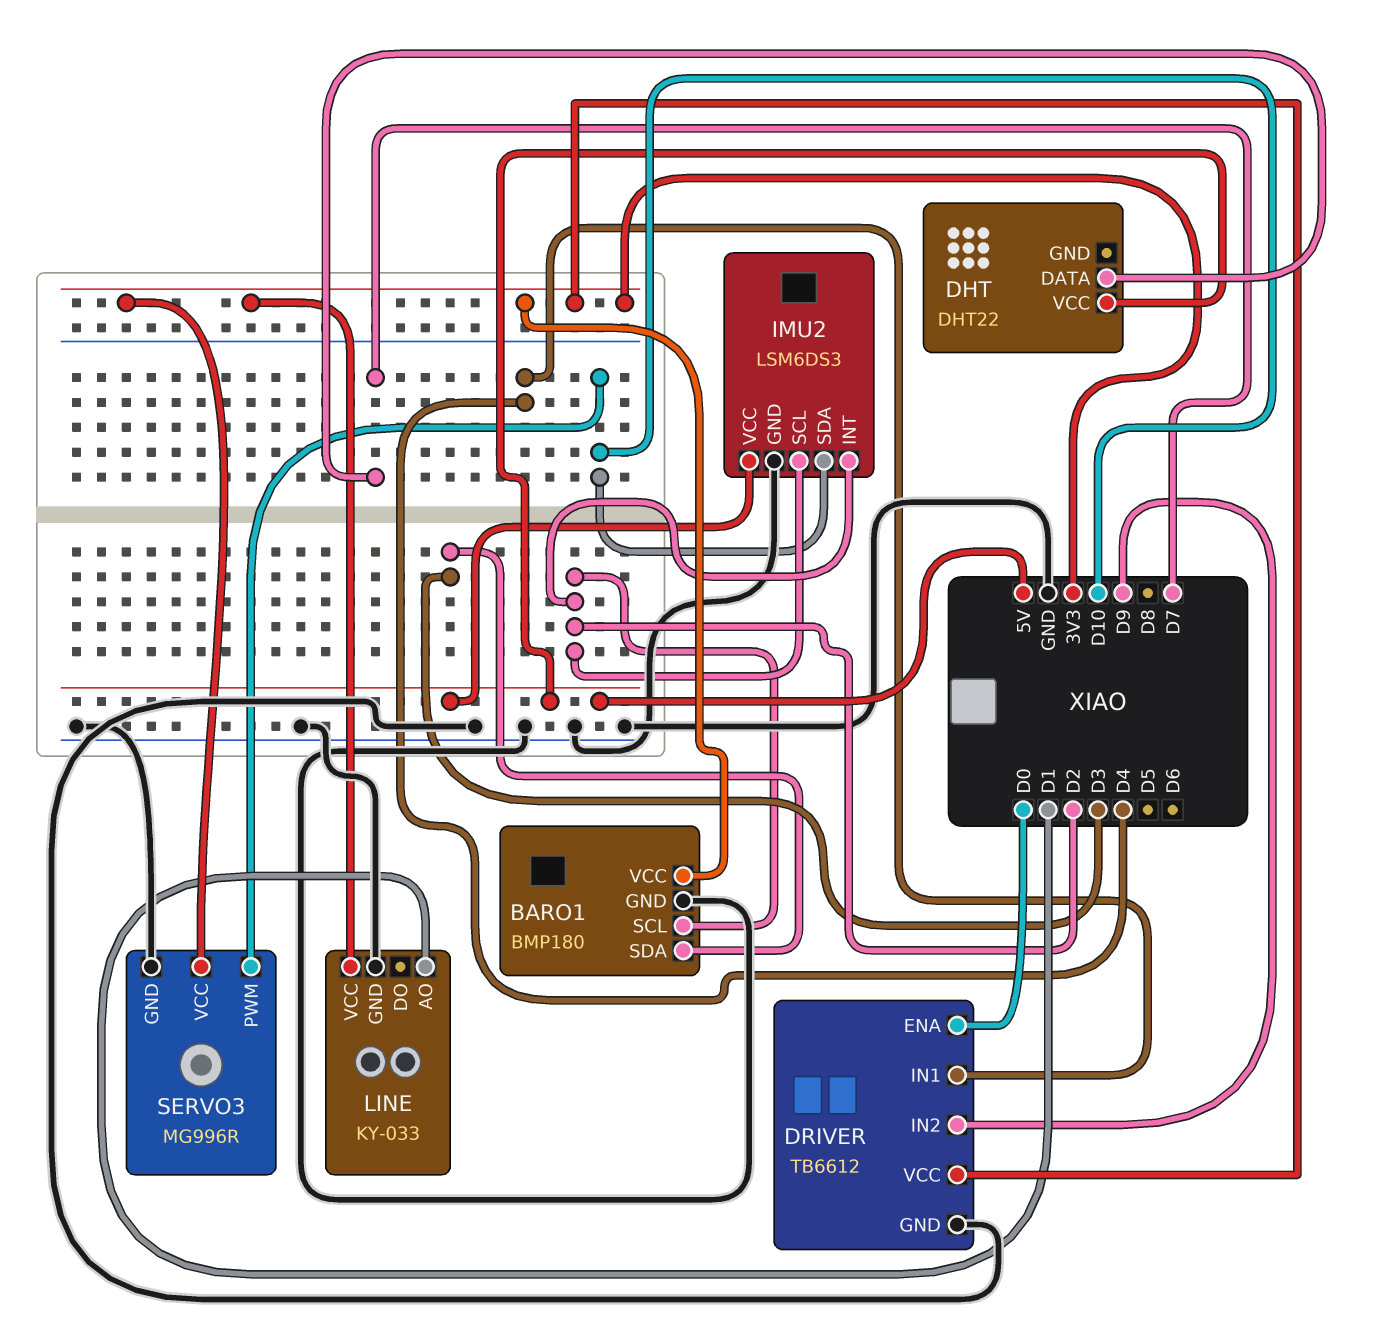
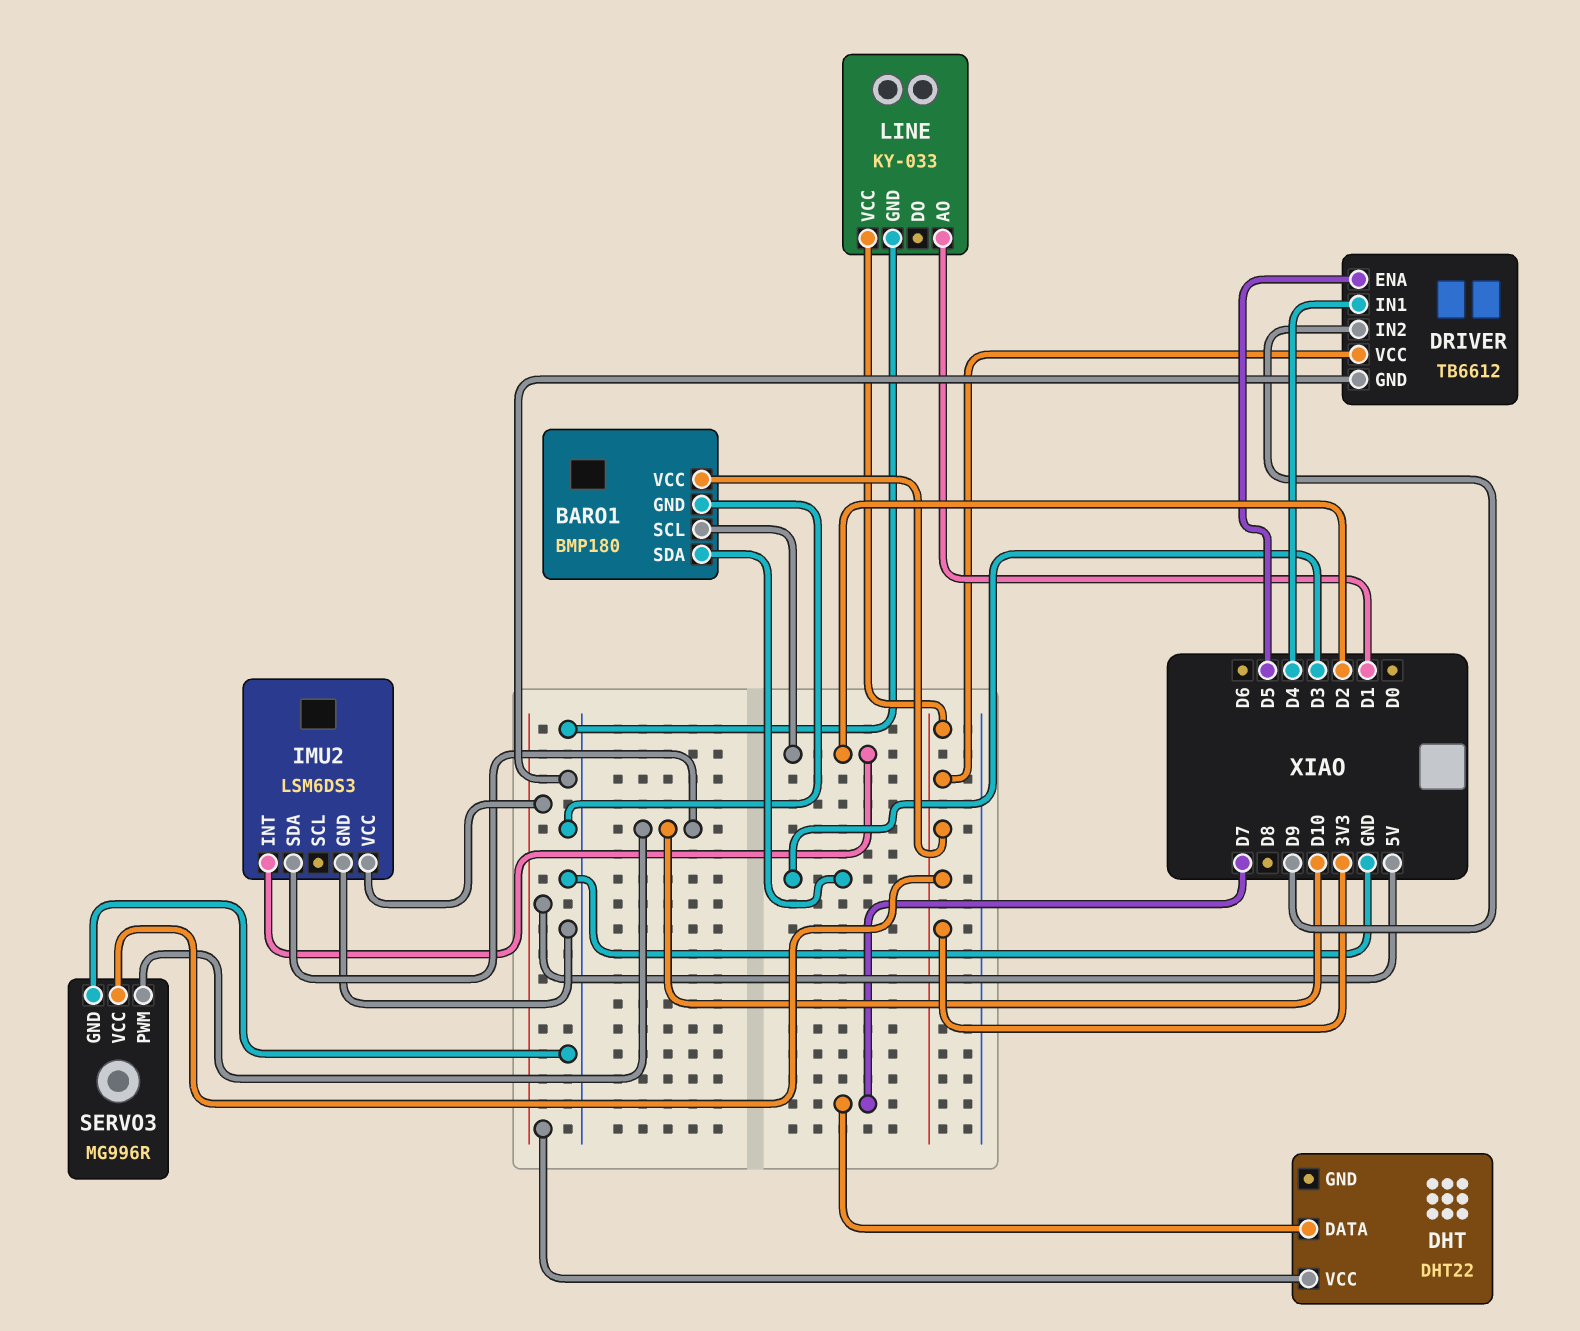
DRIVER pin ENA: D0 -> D5
IMU2 pin SCL: D2 -> none

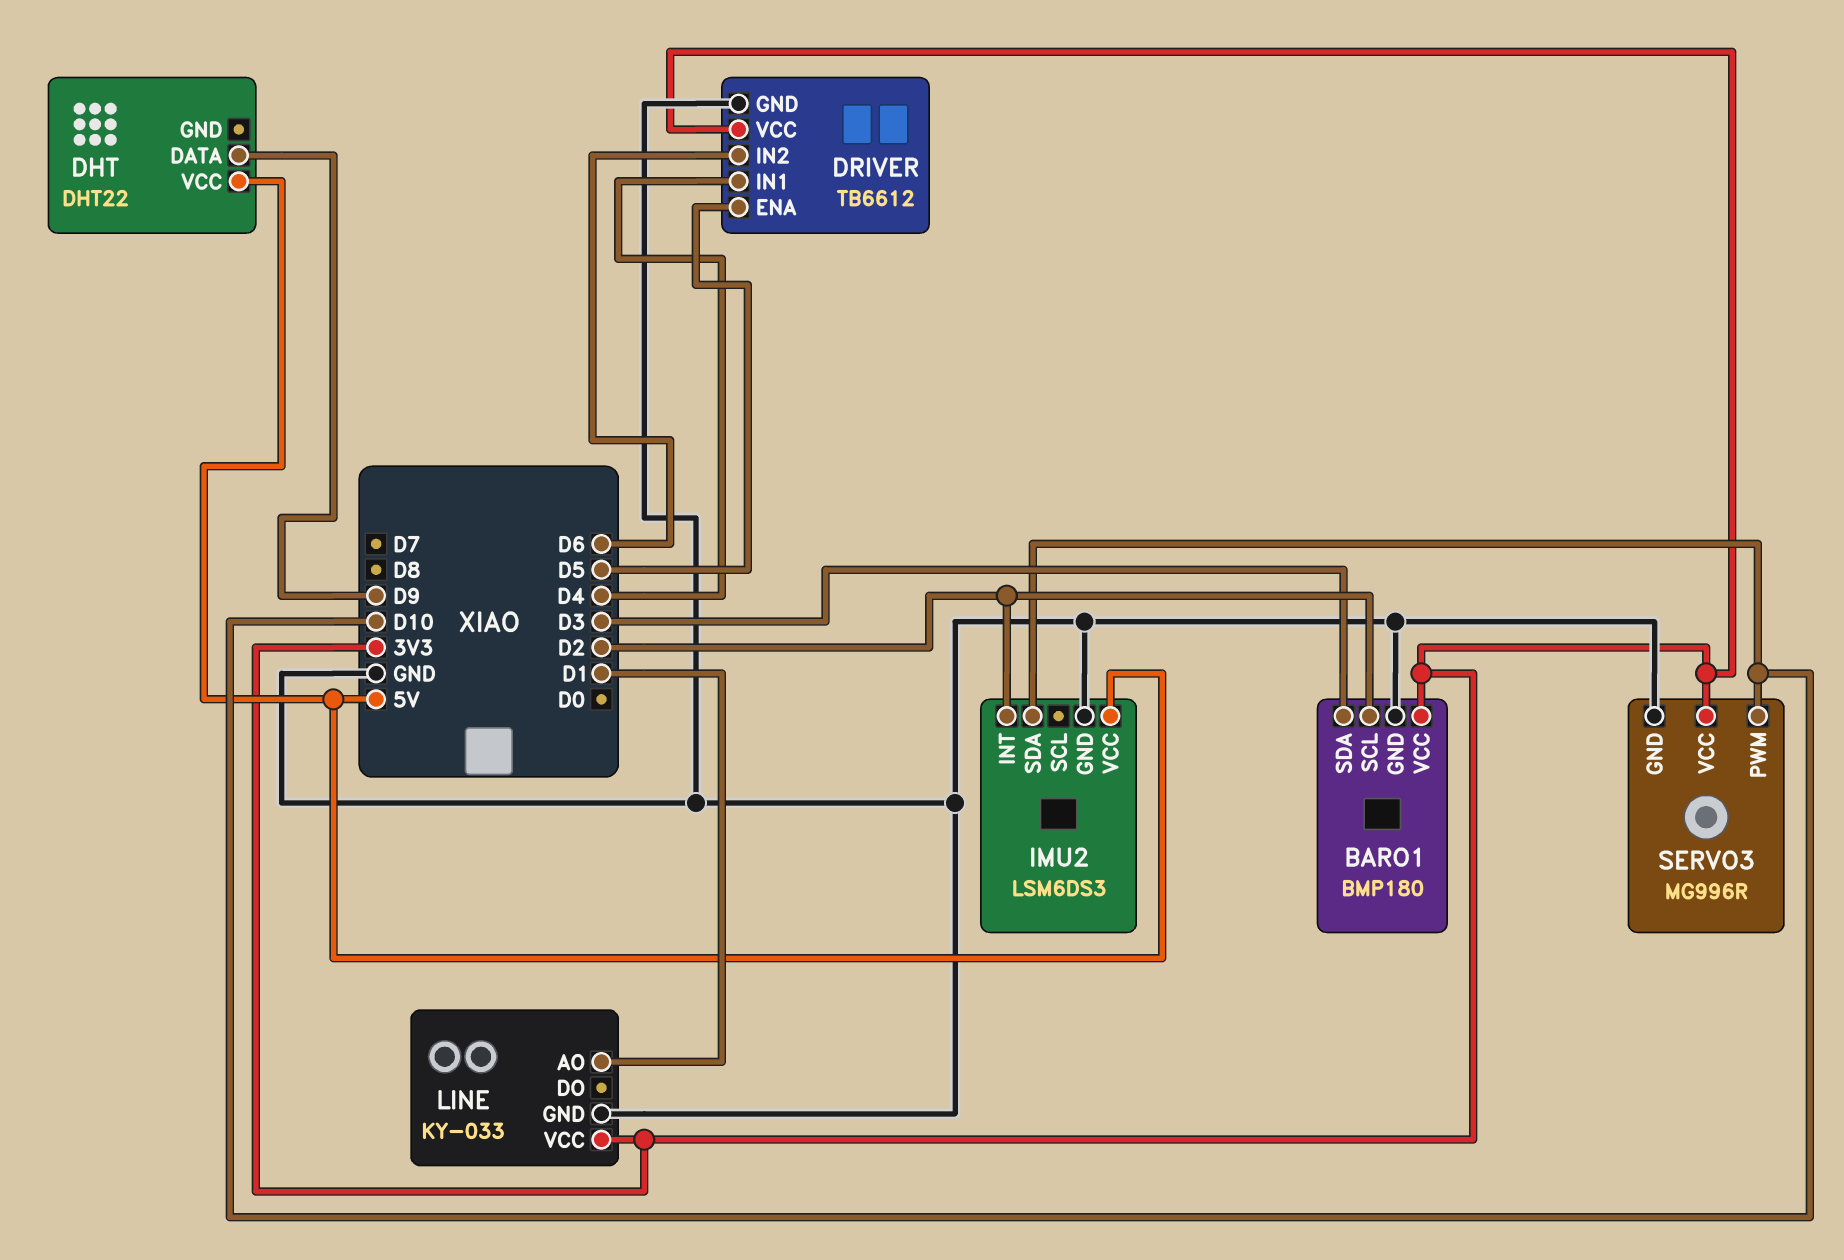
DHT pin DATA: D7 -> D9
DRIVER pin IN2: D9 -> D6

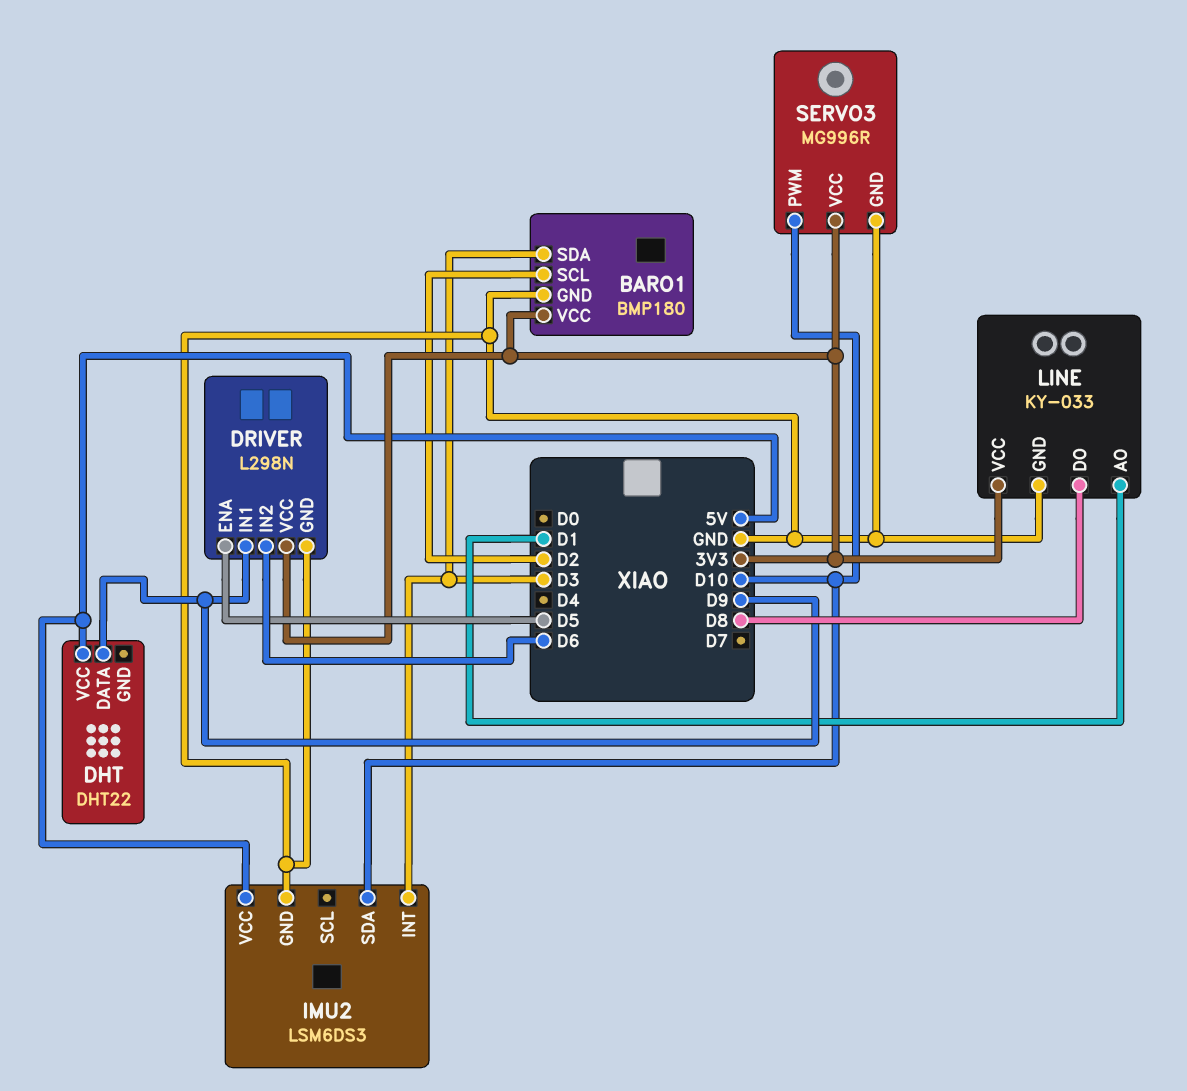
DRIVER: TB6612 -> L298N
DRIVER pin IN1: D4 -> D9
IMU2 pin INT: D2 -> D3
LINE pin DO: none -> D8

